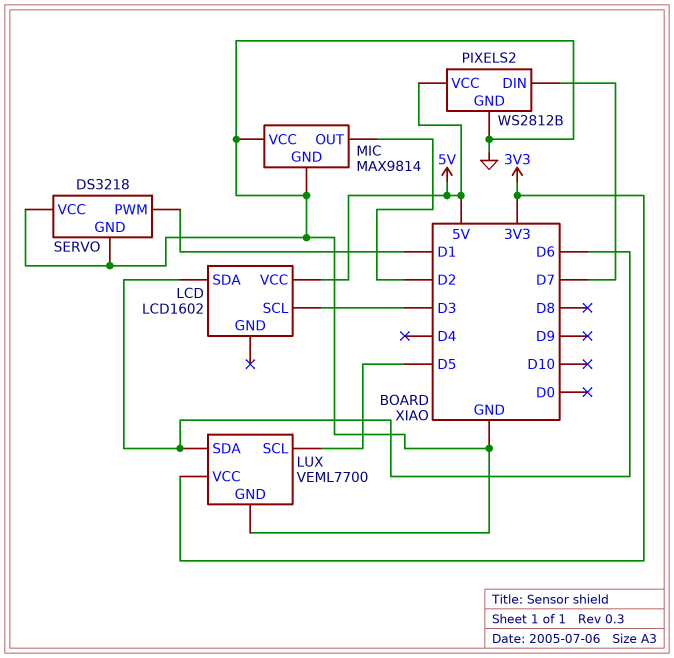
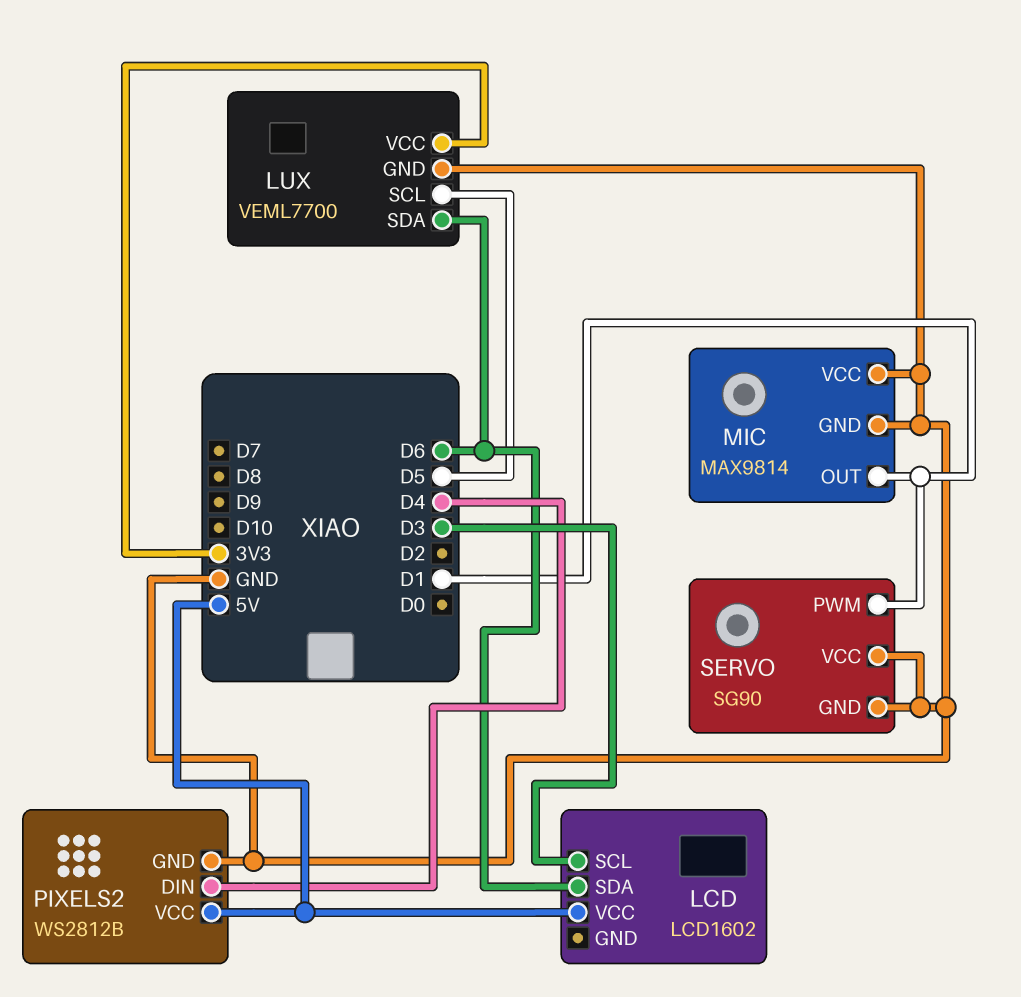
MIC pin OUT: D2 -> D1
PIXELS2 pin DIN: D7 -> D4
SERVO: DS3218 -> SG90

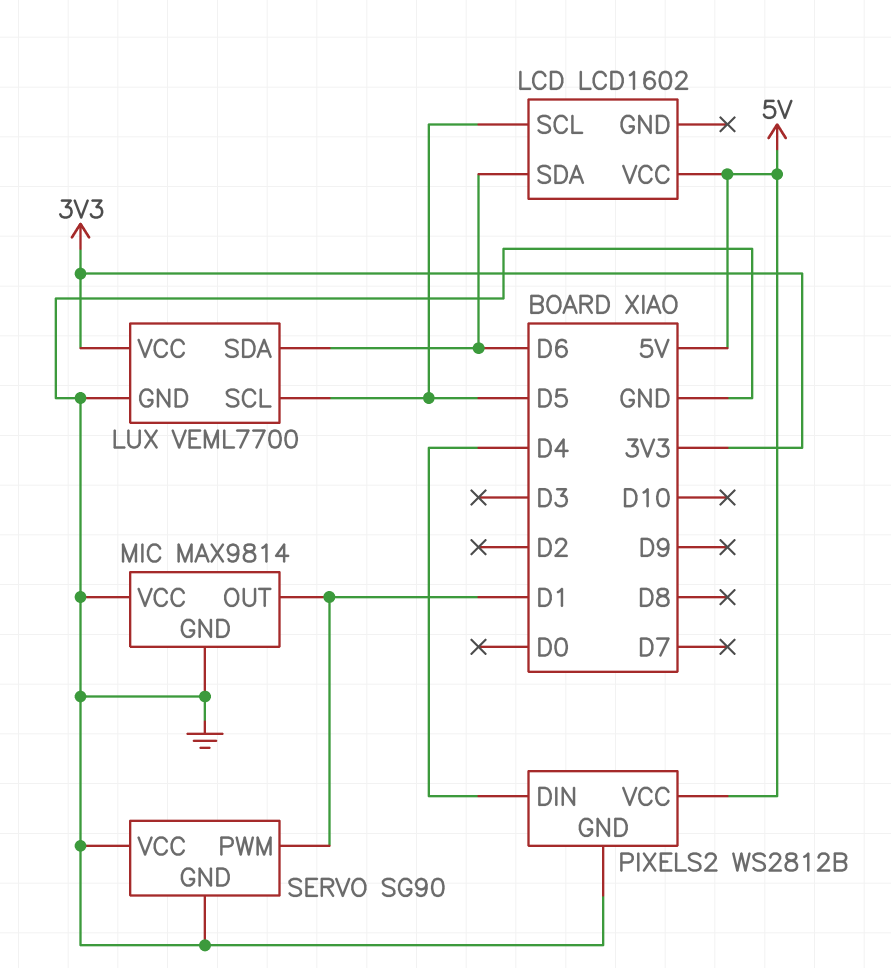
LCD pin SCL: D3 -> D5

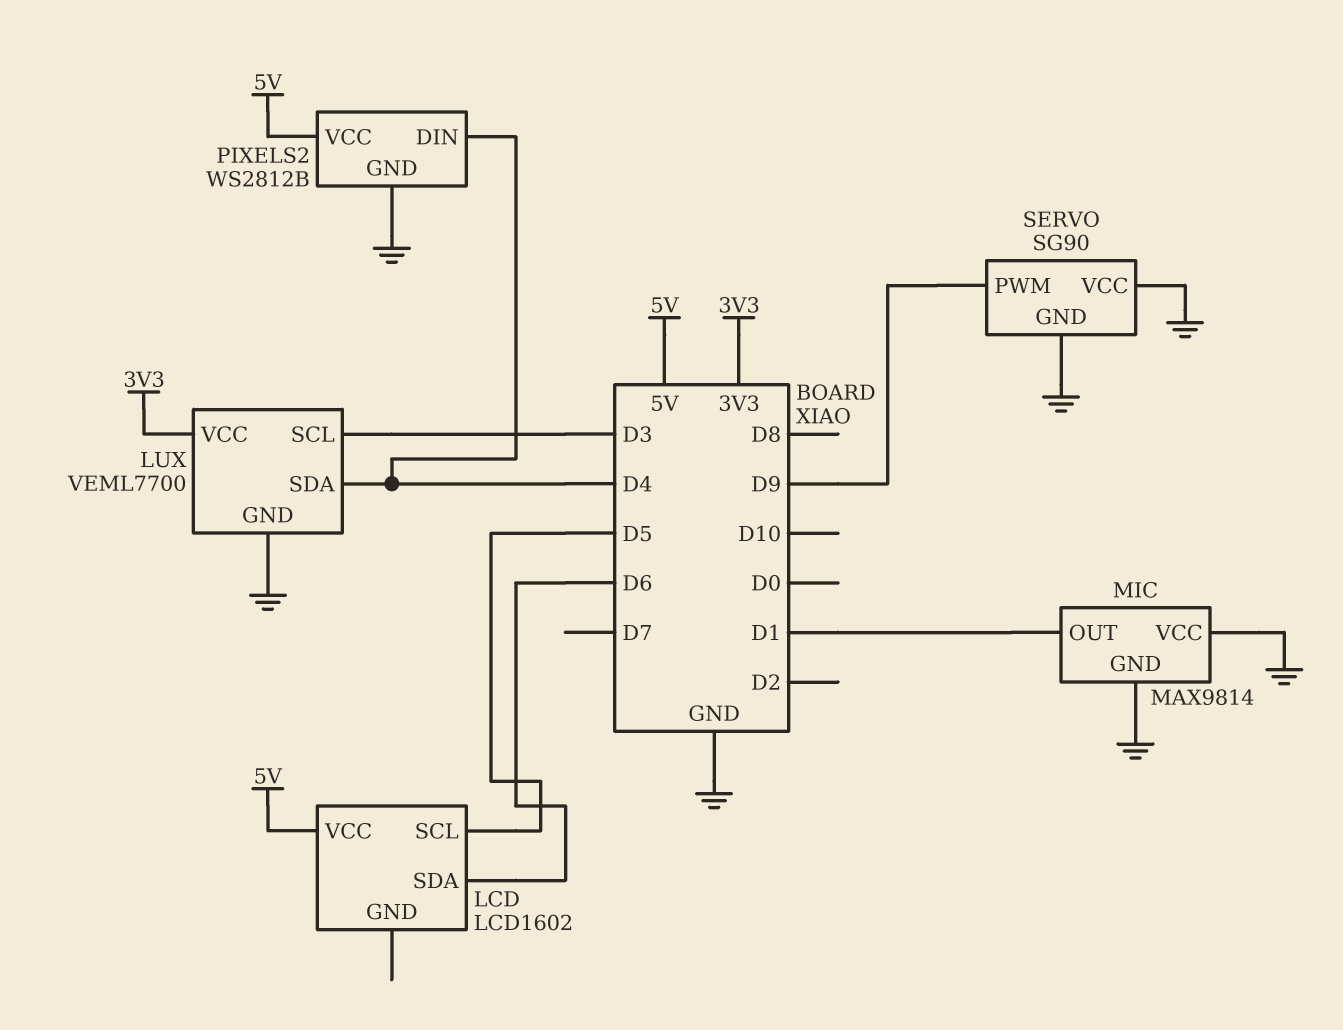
LUX pin SCL: D5 -> D3
LUX pin SDA: D6 -> D4
SERVO pin PWM: D1 -> D9

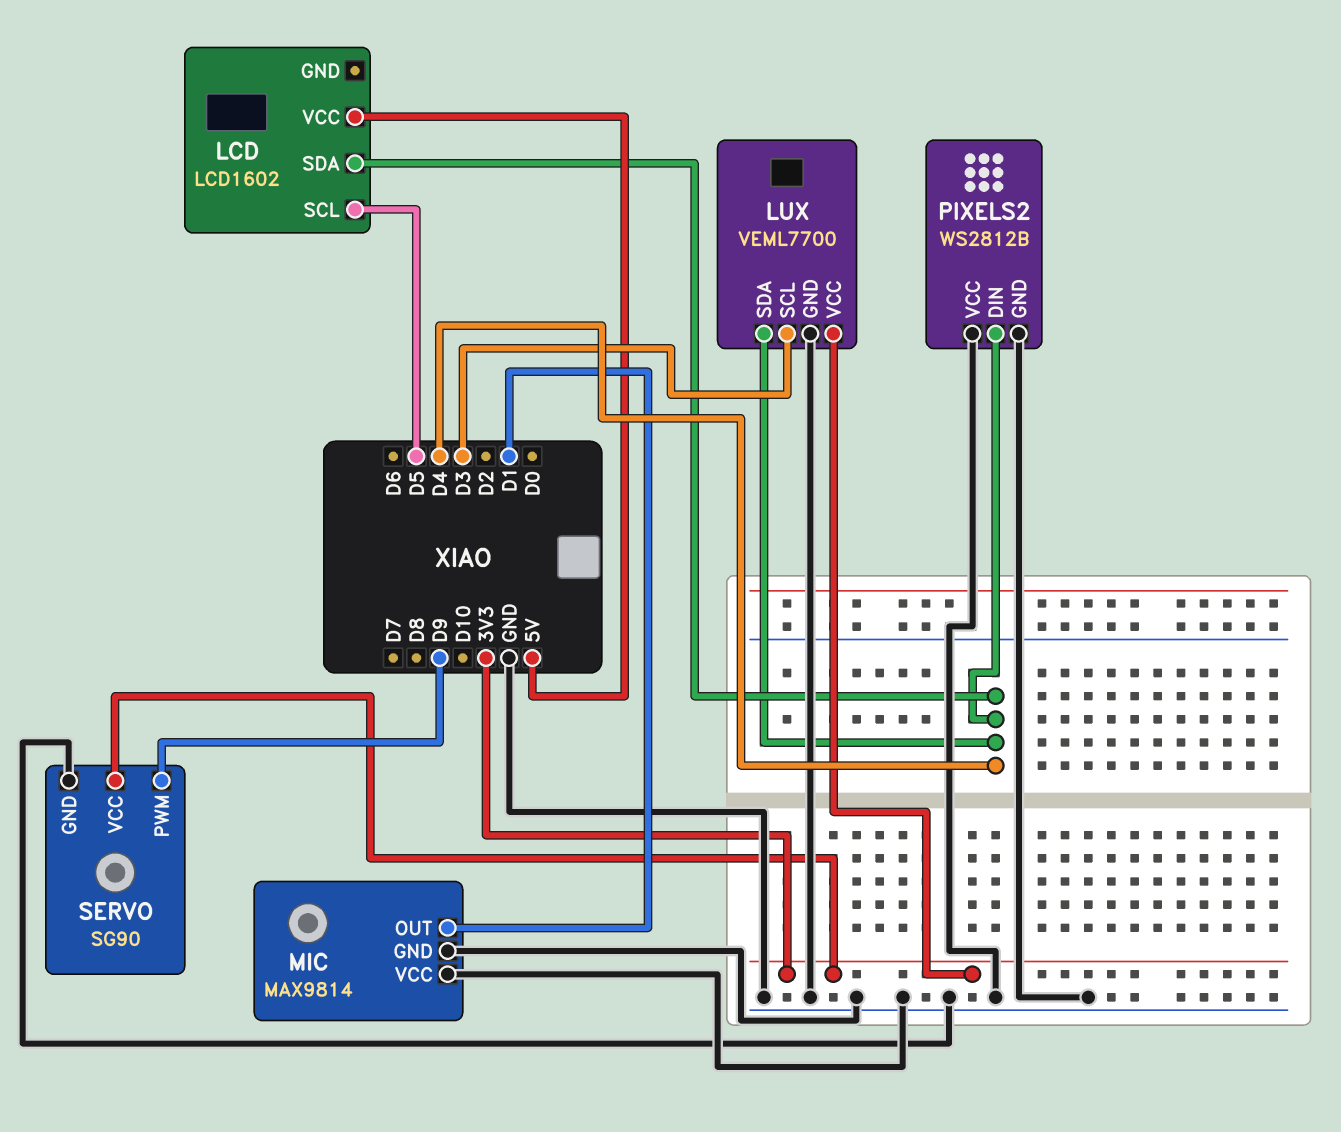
LCD pin SDA: D6 -> D4
PIXELS2 pin VCC: 5V -> GND
SERVO pin VCC: GND -> 3V3

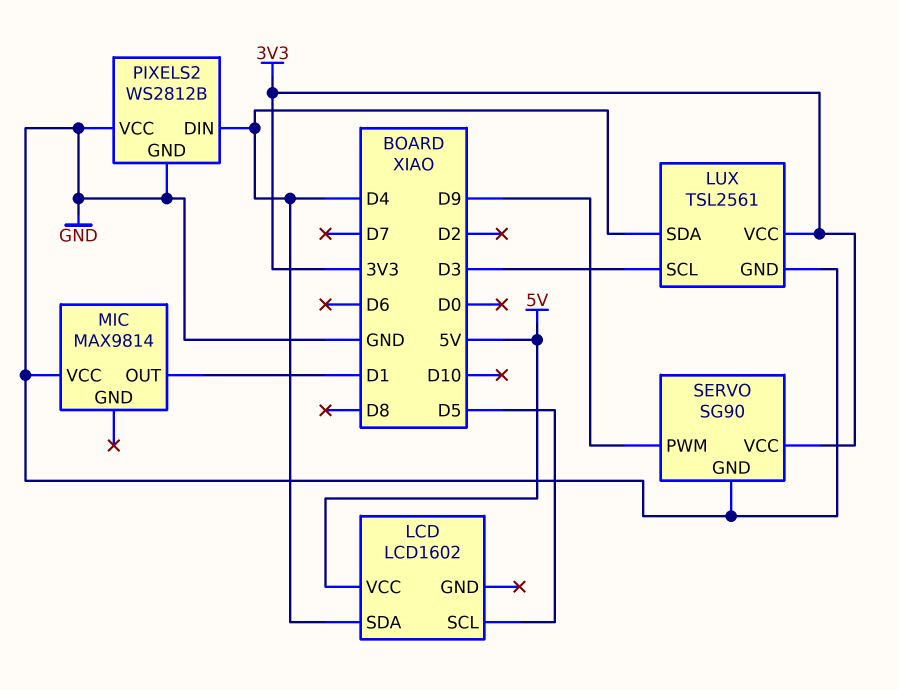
LUX: VEML7700 -> TSL2561
MIC pin GND: GND -> none

